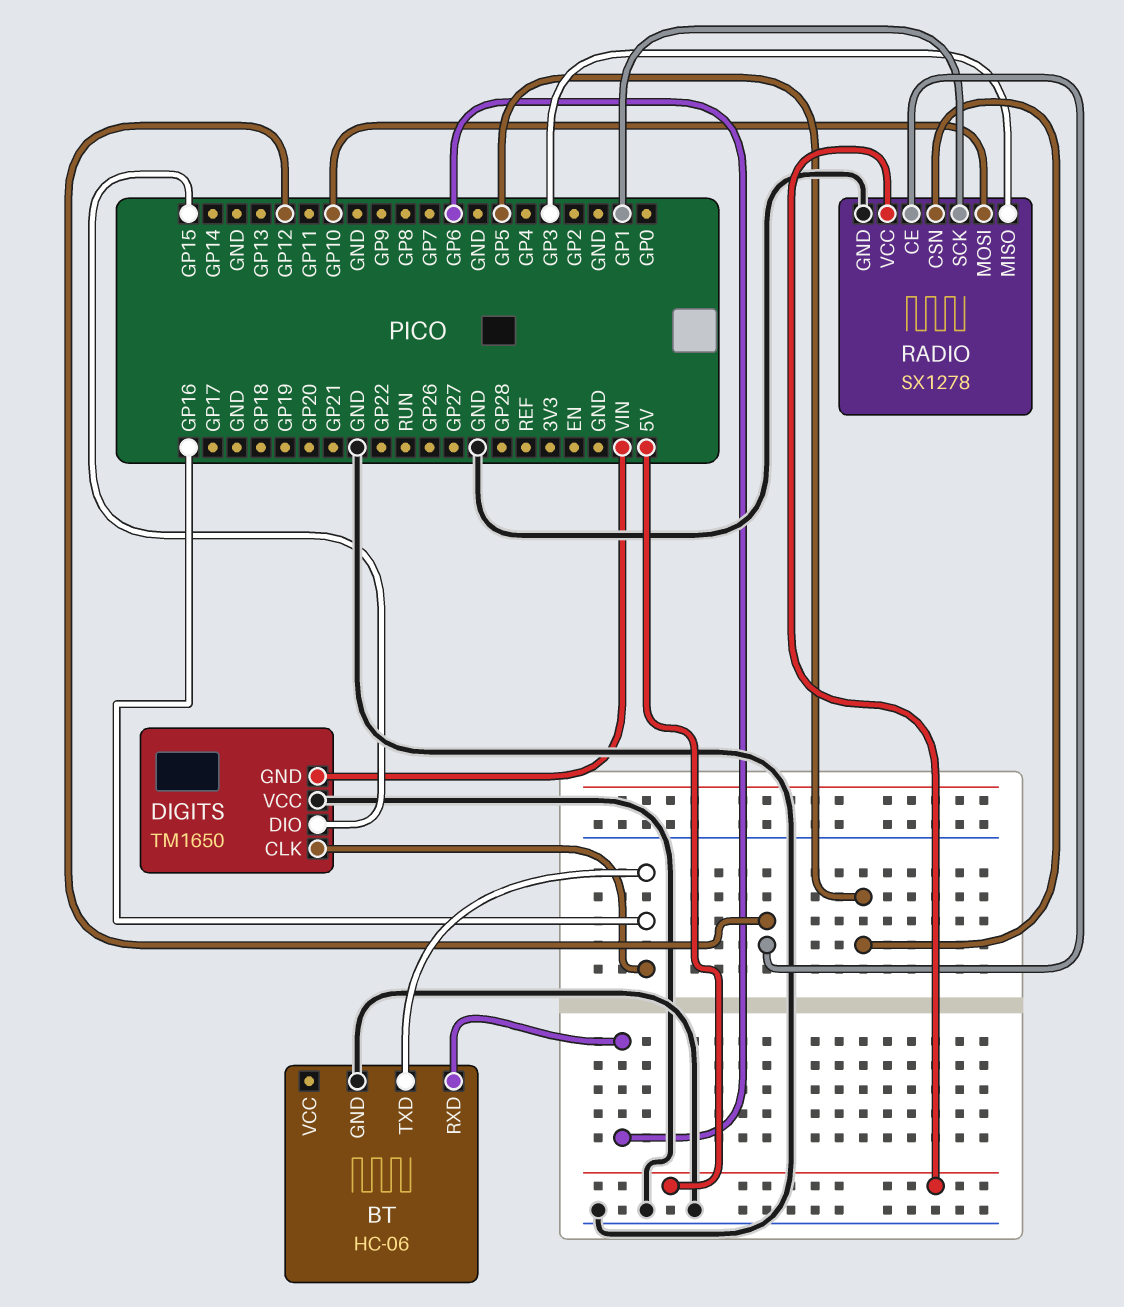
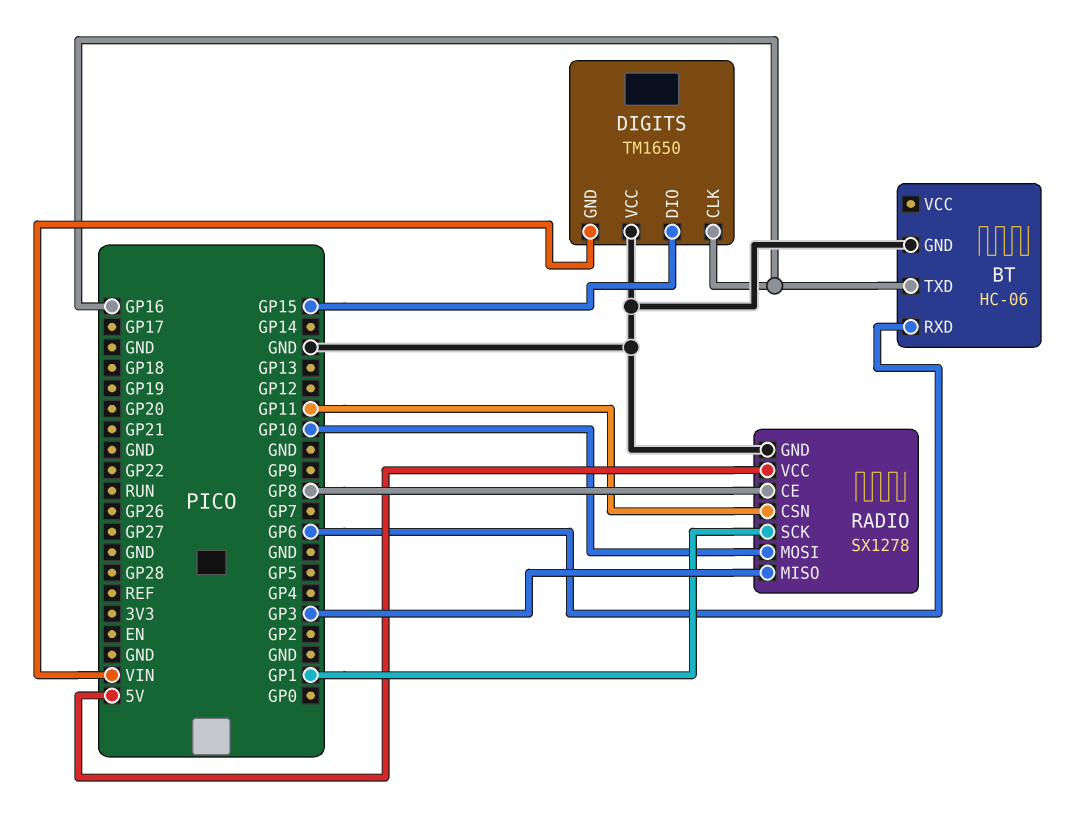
RADIO pin CE: GP12 -> GP8
RADIO pin CSN: GP5 -> GP11

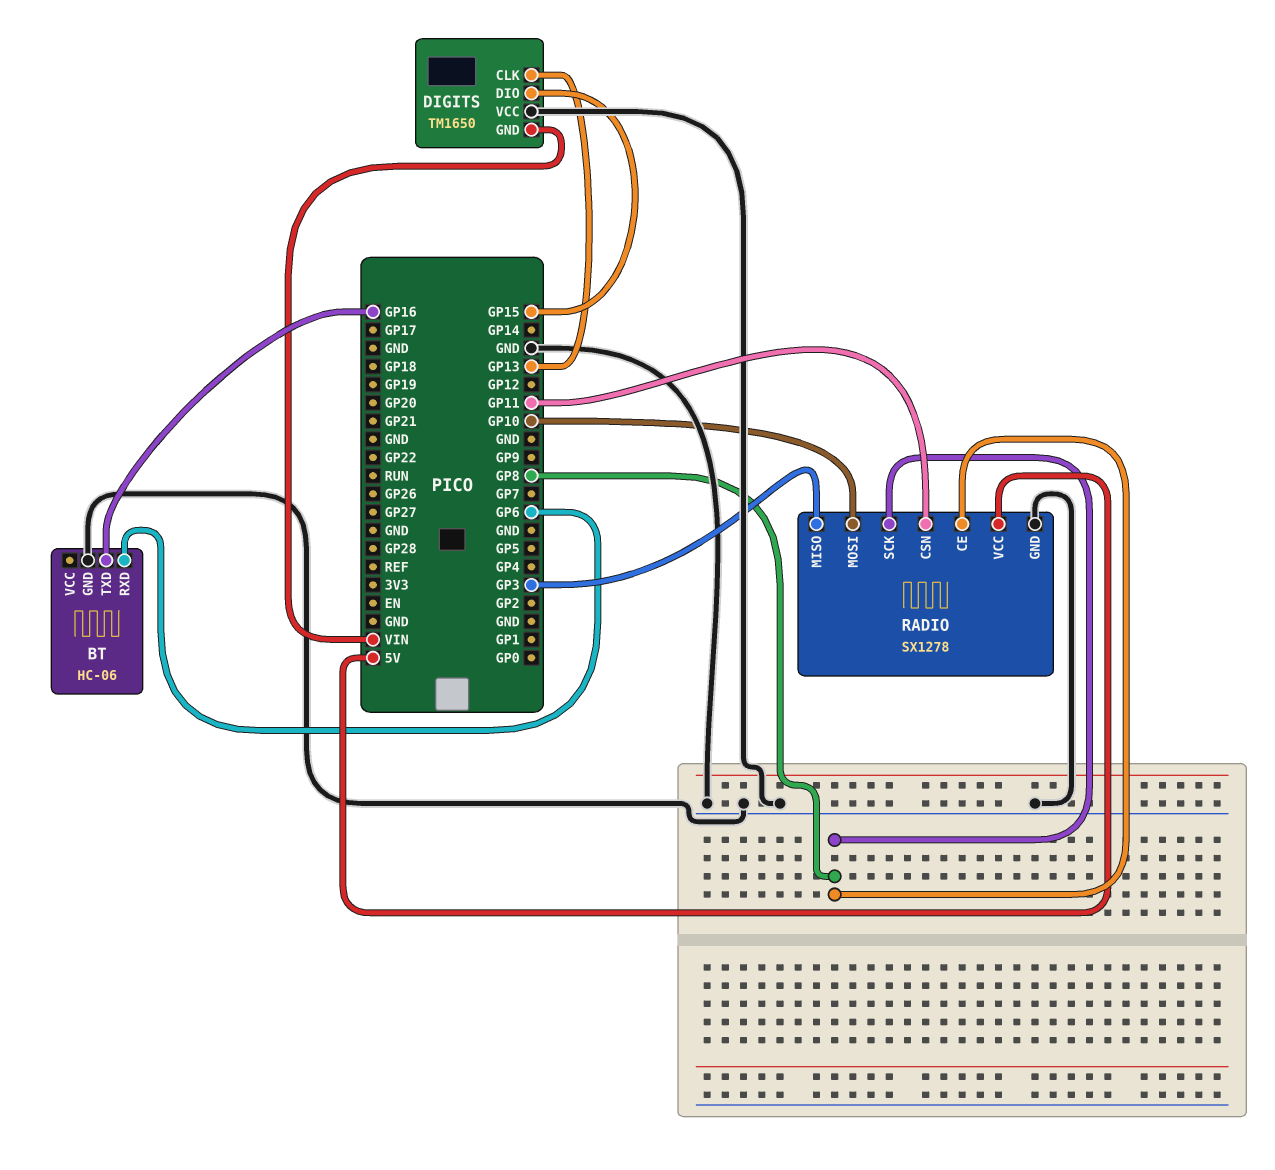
DIGITS pin CLK: GP16 -> GP13
RADIO pin SCK: GP1 -> GP8

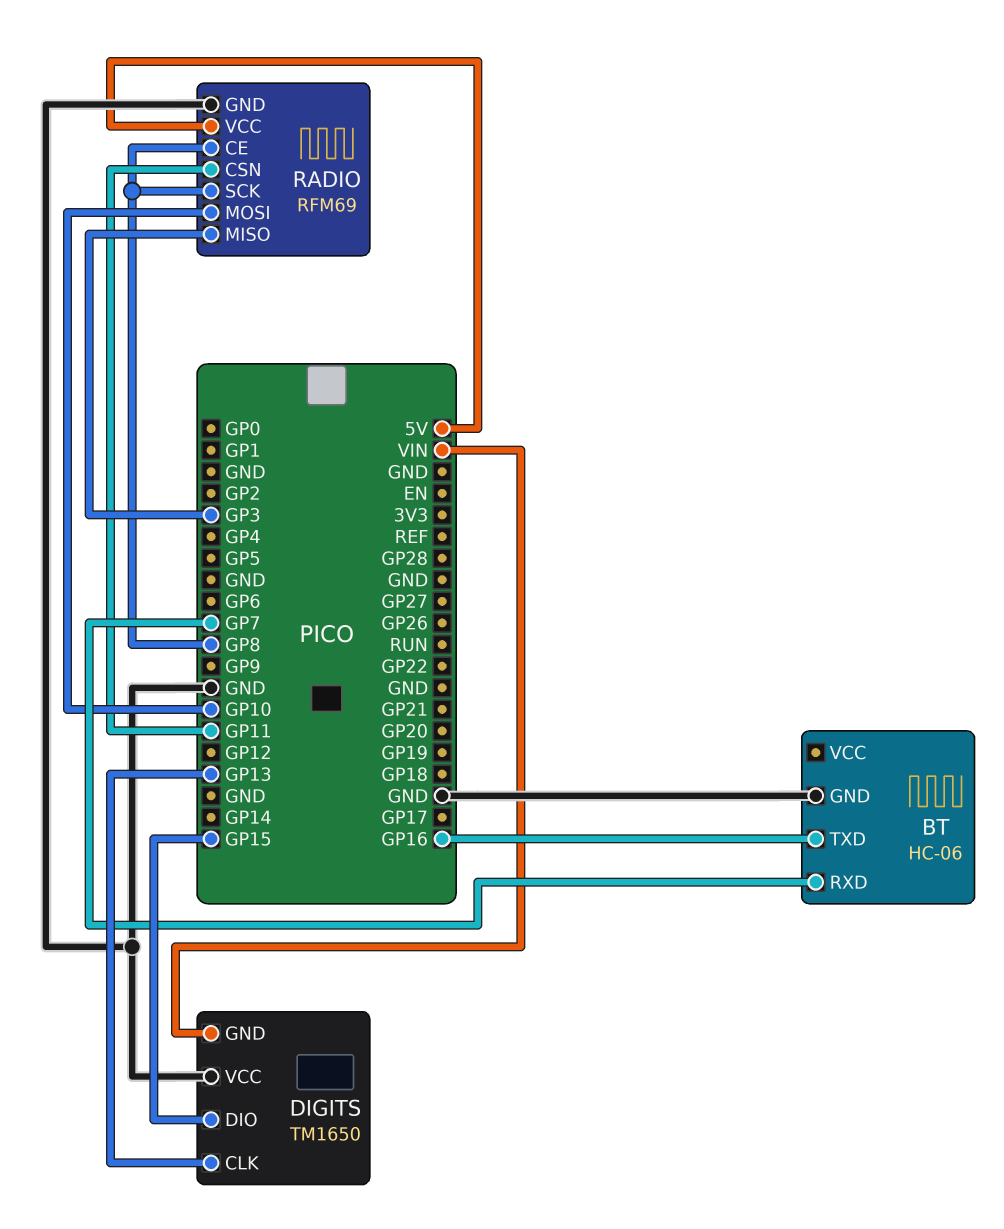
BT pin RXD: GP6 -> GP7
RADIO: SX1278 -> RFM69

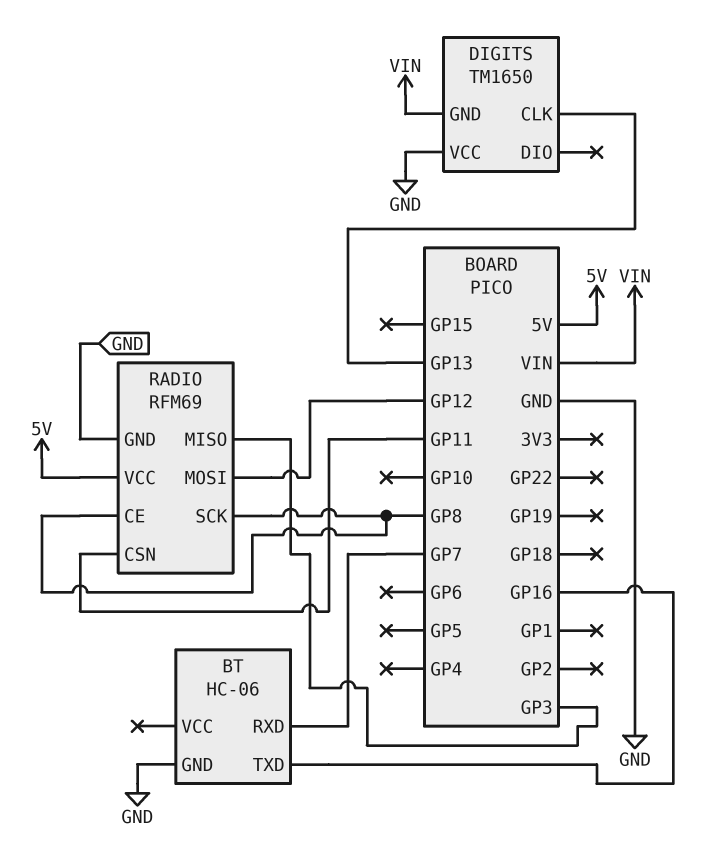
DIGITS pin DIO: GP15 -> none
RADIO pin MOSI: GP10 -> GP12

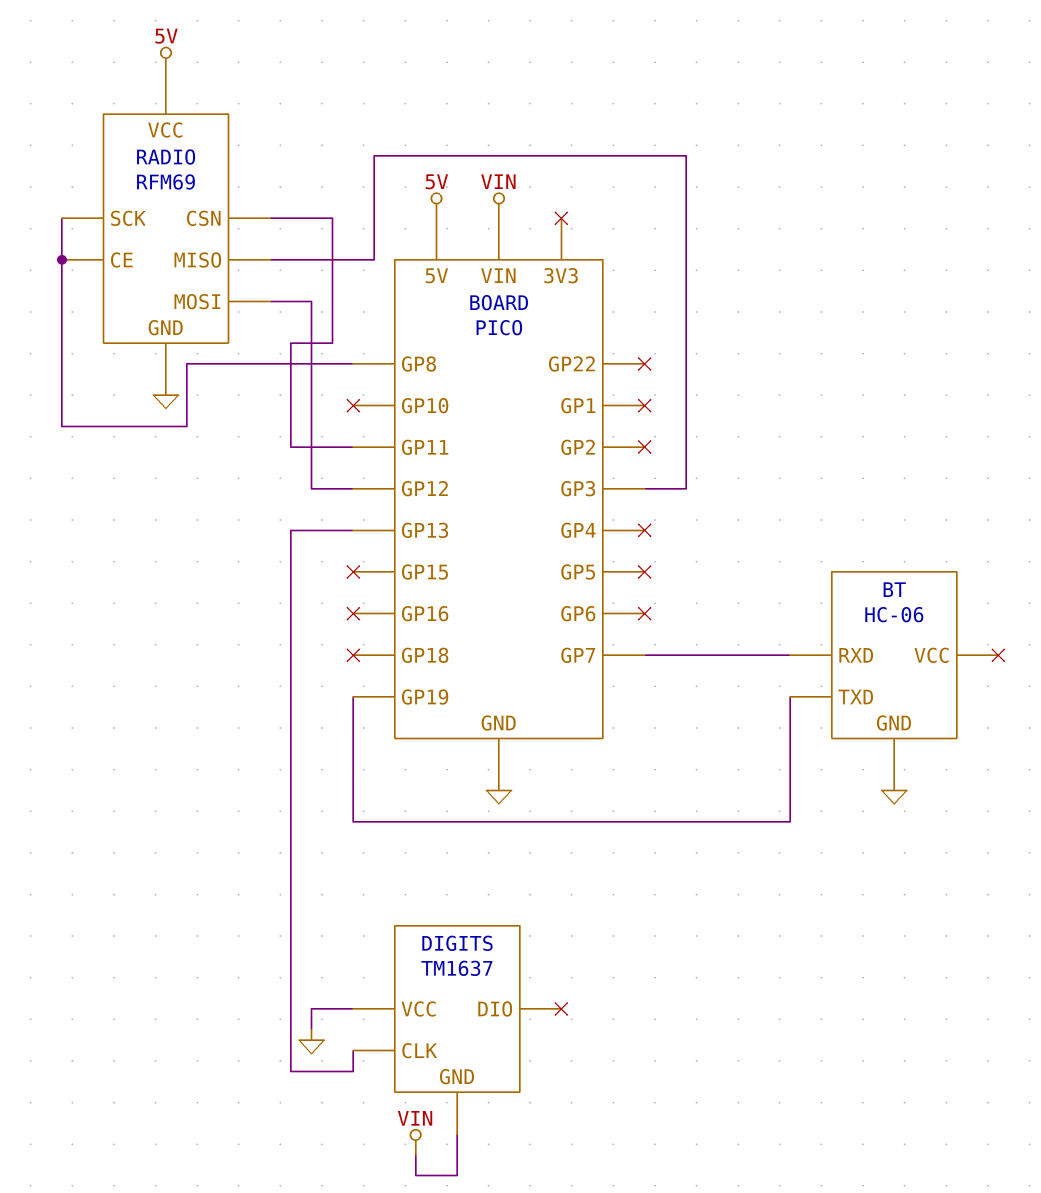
BT pin TXD: GP16 -> GP19
DIGITS: TM1650 -> TM1637

